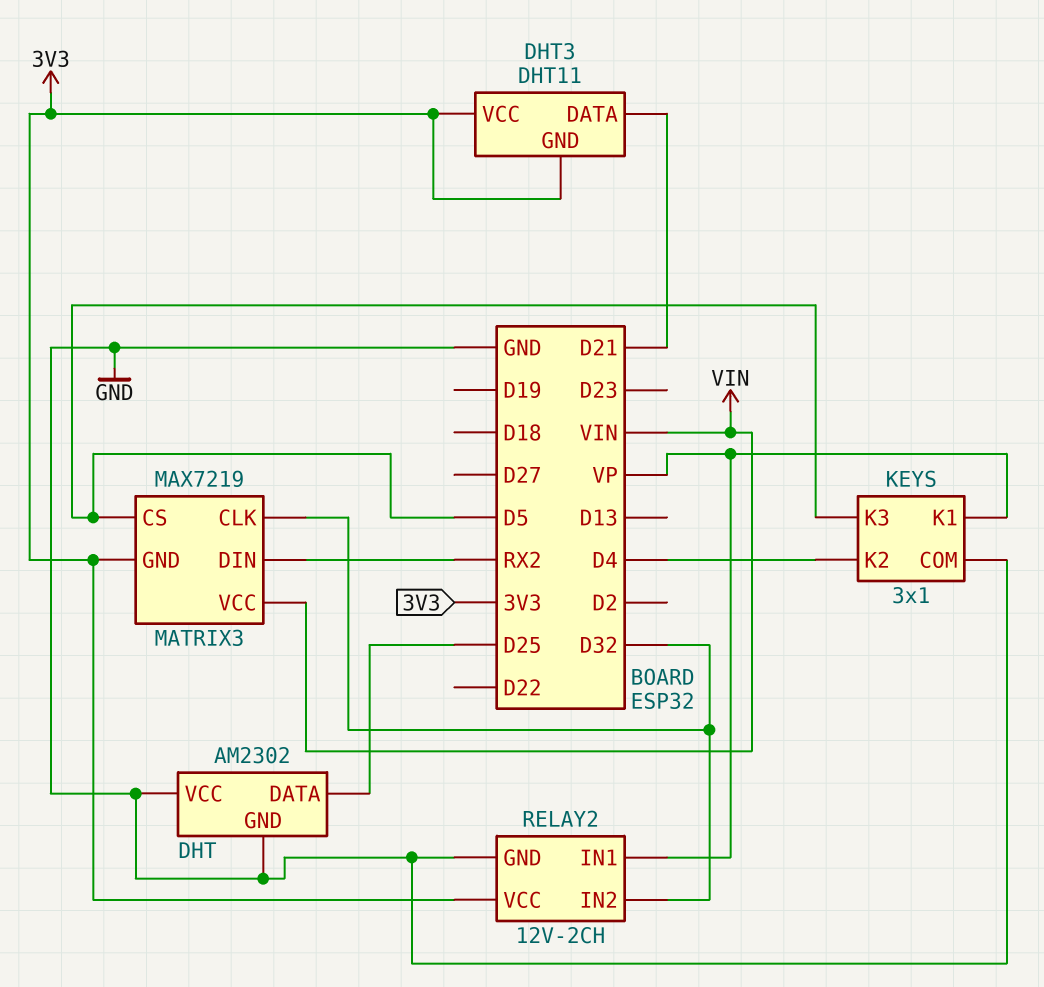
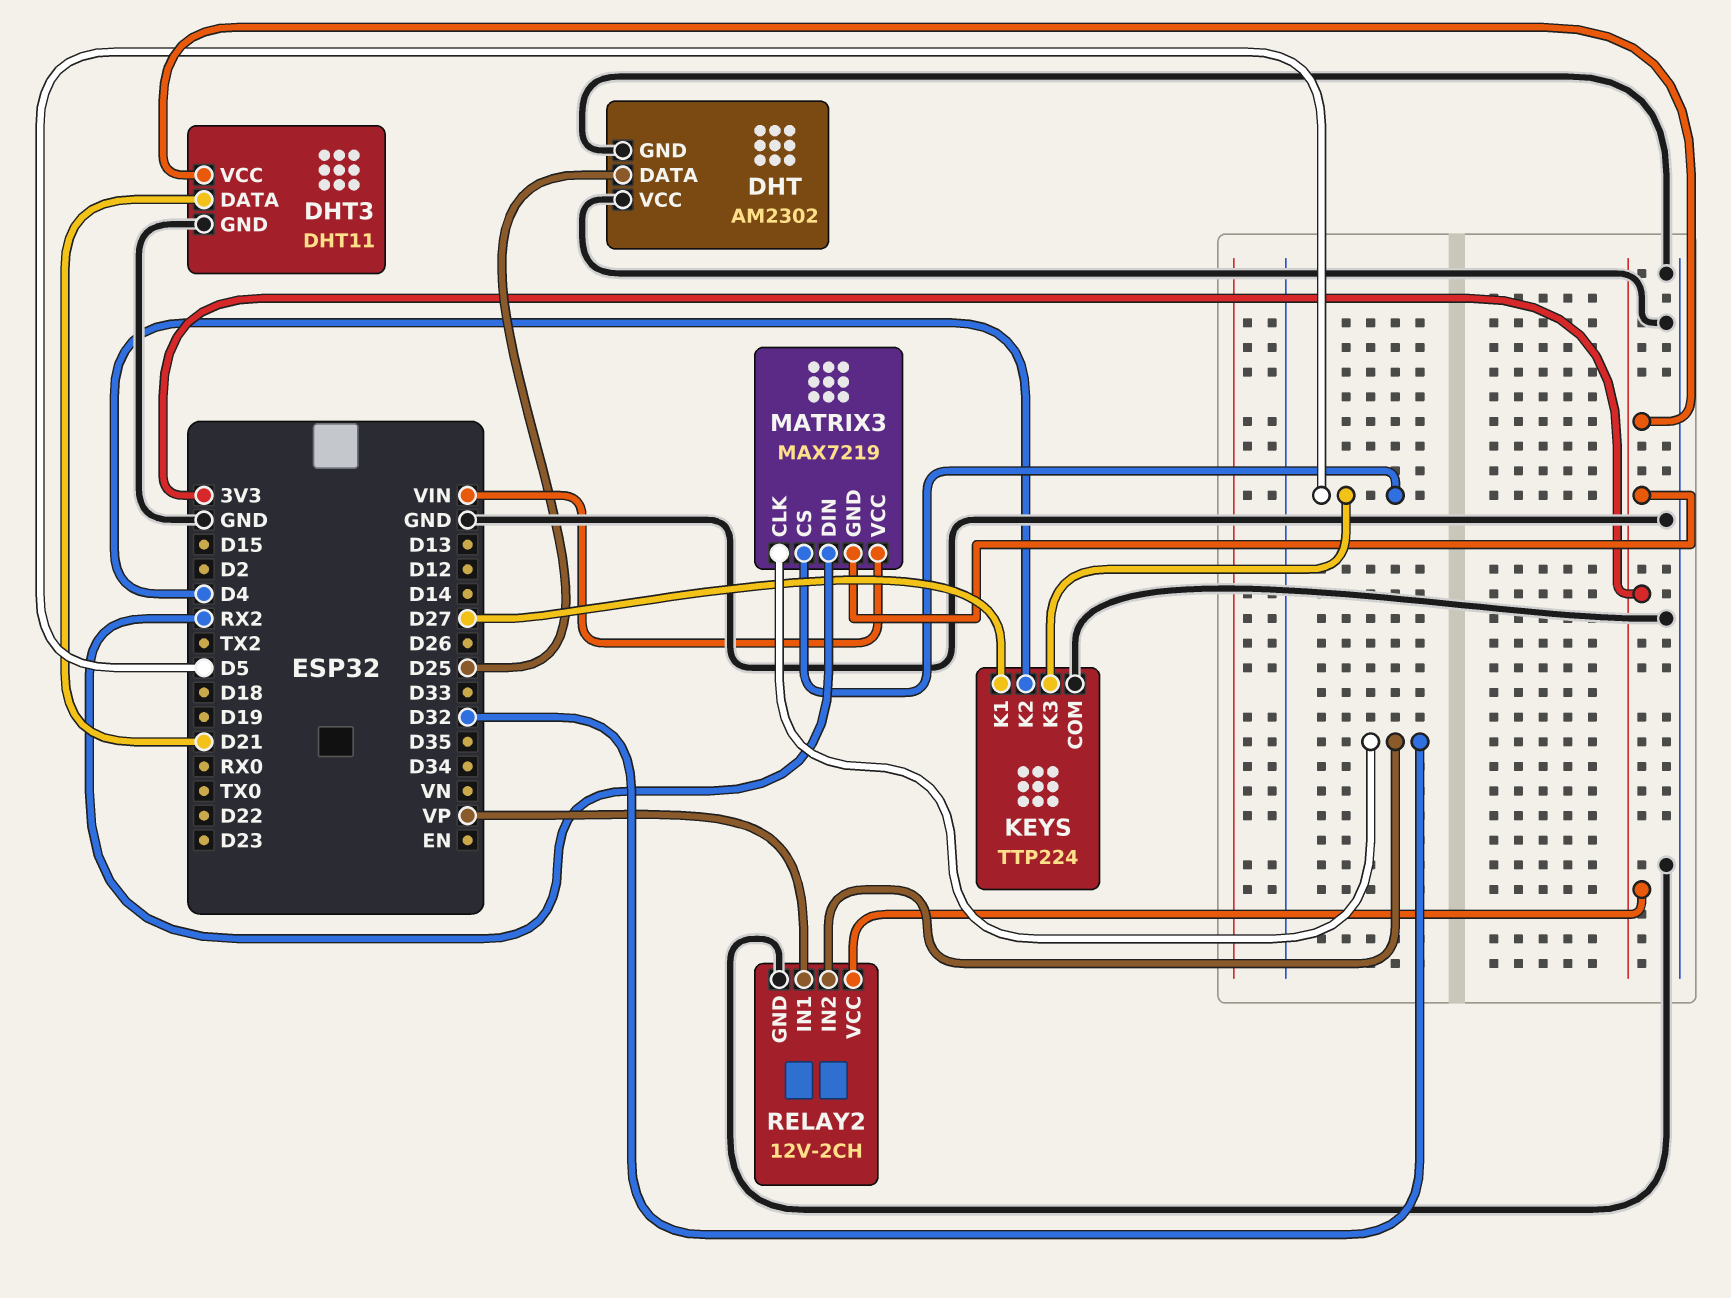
DHT3 pin GND: 3V3 -> GND
KEYS: 3x1 -> TTP224
KEYS pin K1: VP -> D27

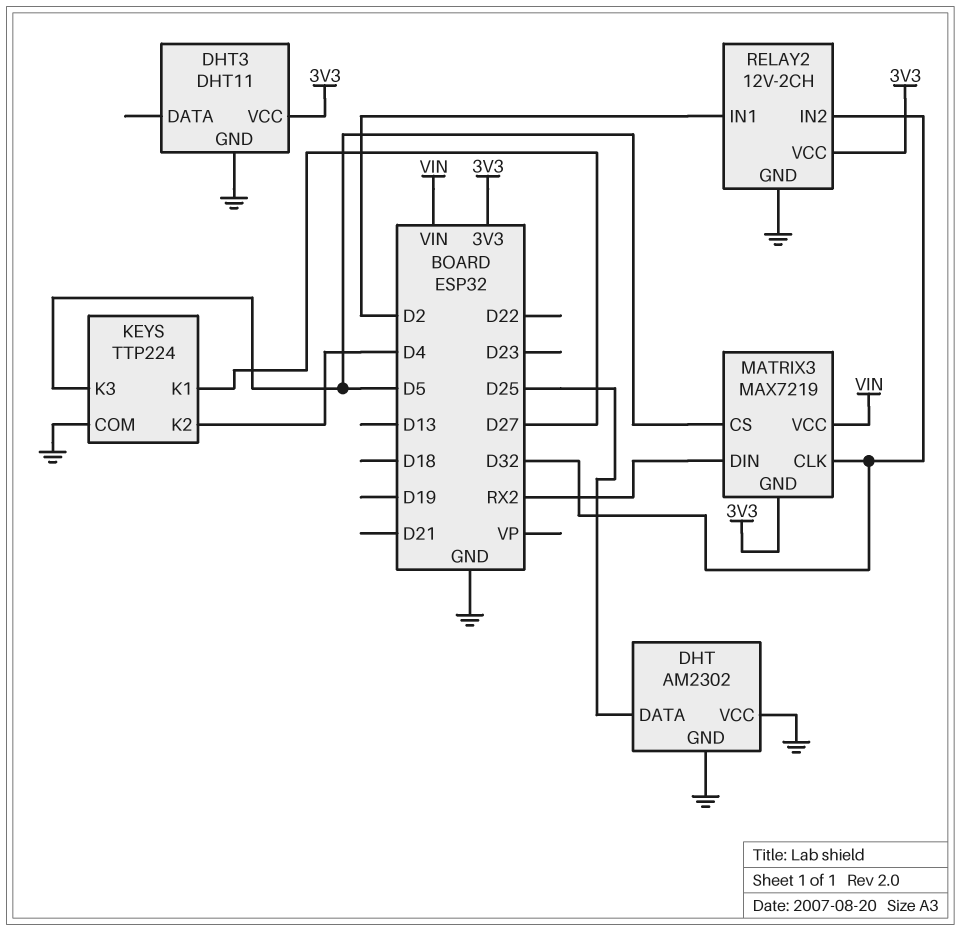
DHT3 pin DATA: D21 -> none
RELAY2 pin IN1: VP -> D2

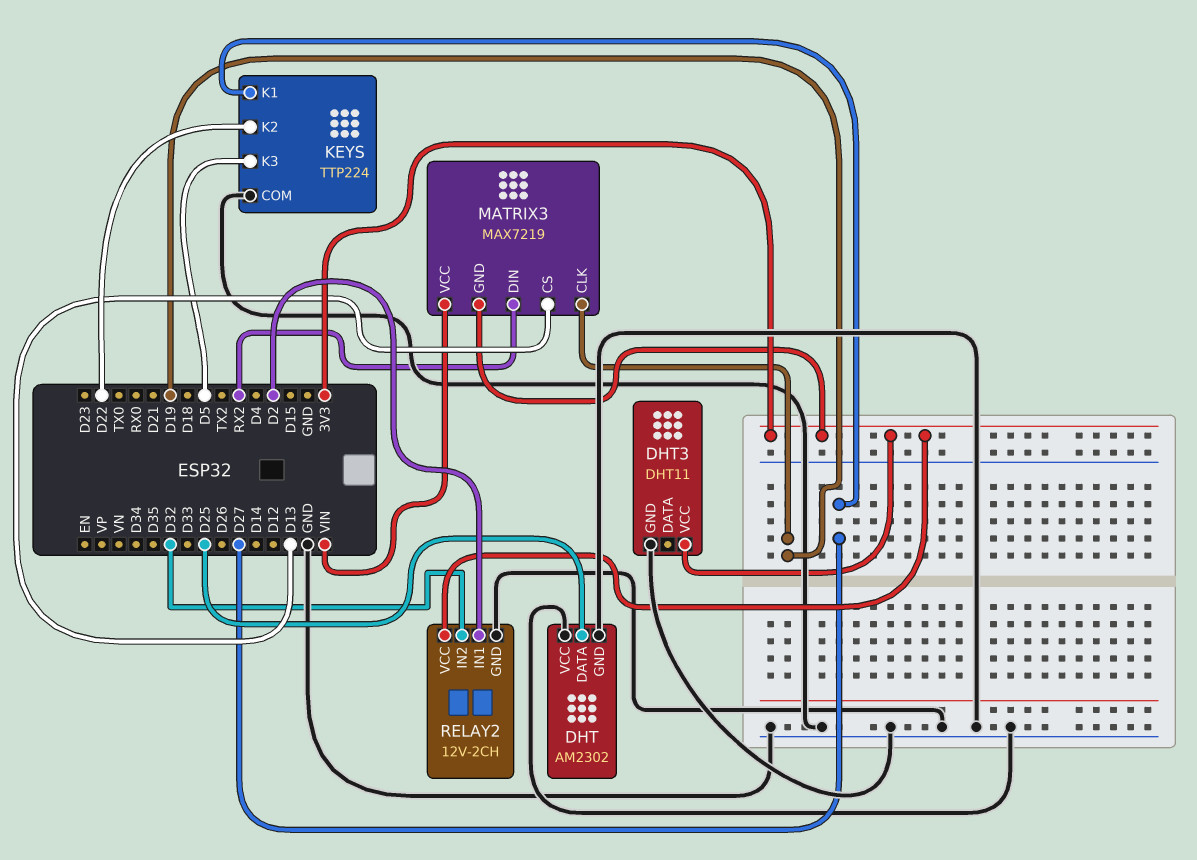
KEYS pin K2: D4 -> D22
MATRIX3 pin CLK: D32 -> D19
MATRIX3 pin CS: D5 -> D13

